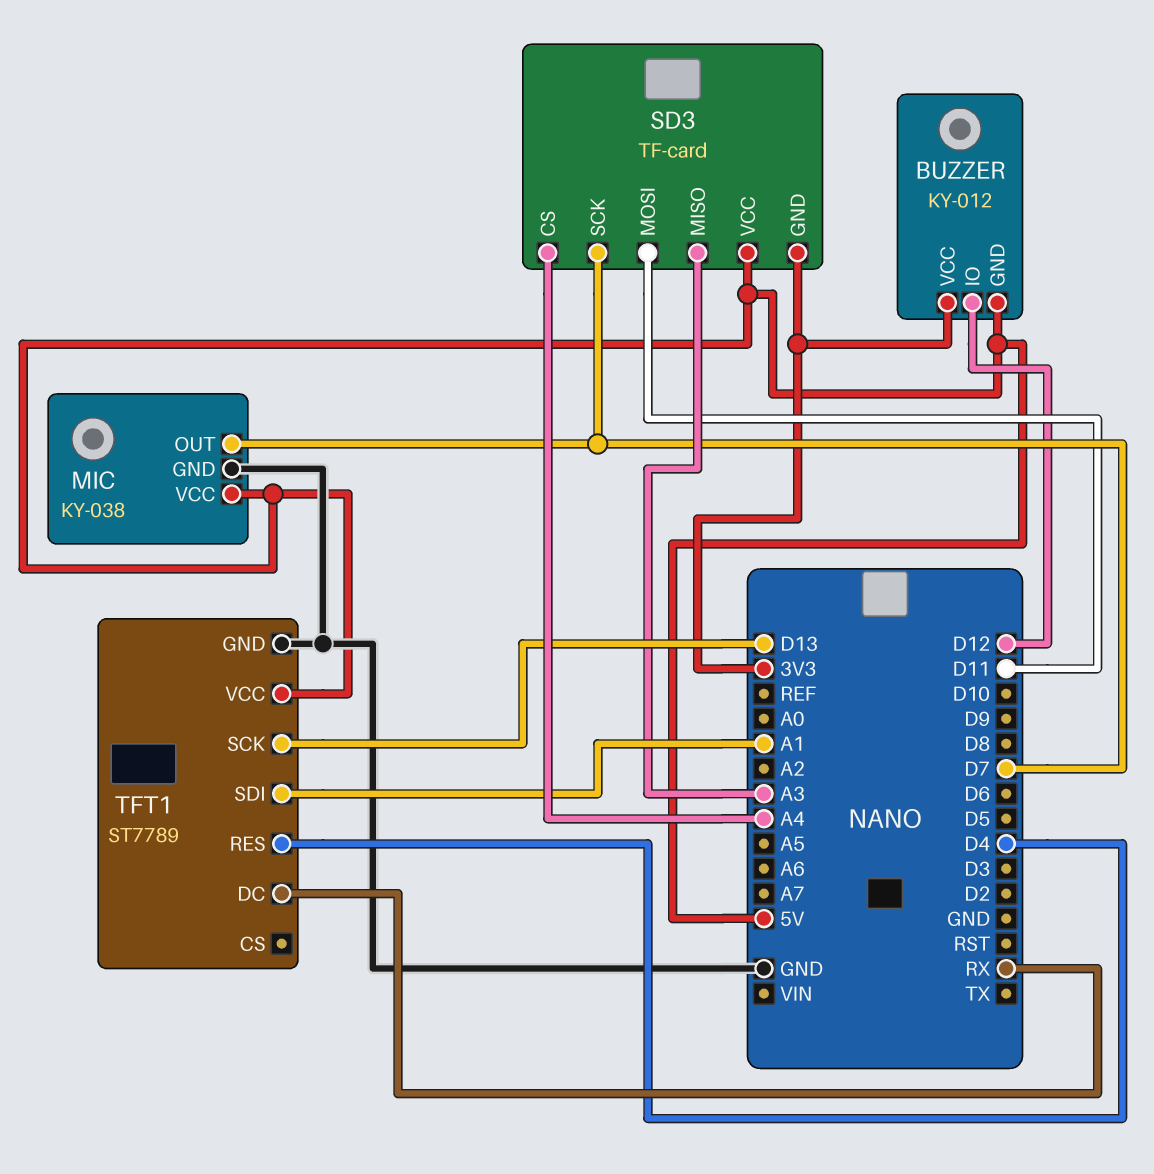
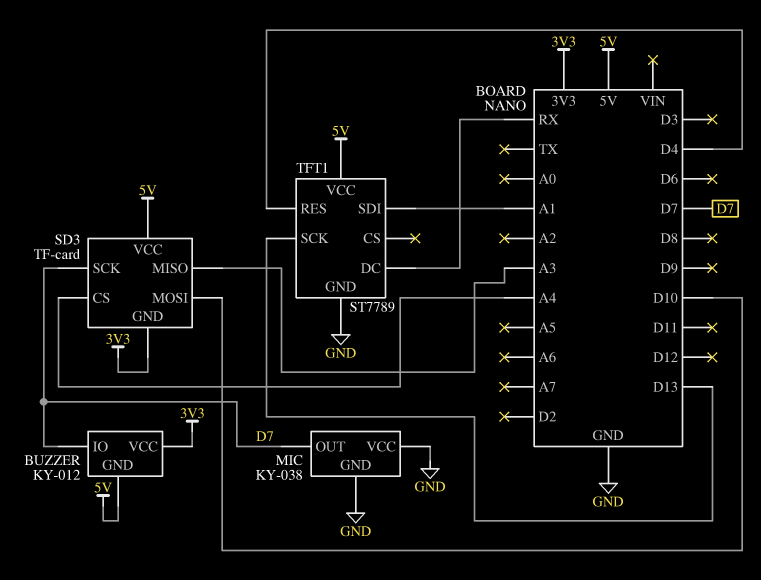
BUZZER pin IO: D12 -> D7
MIC pin VCC: 5V -> GND
SD3 pin MOSI: D11 -> D10

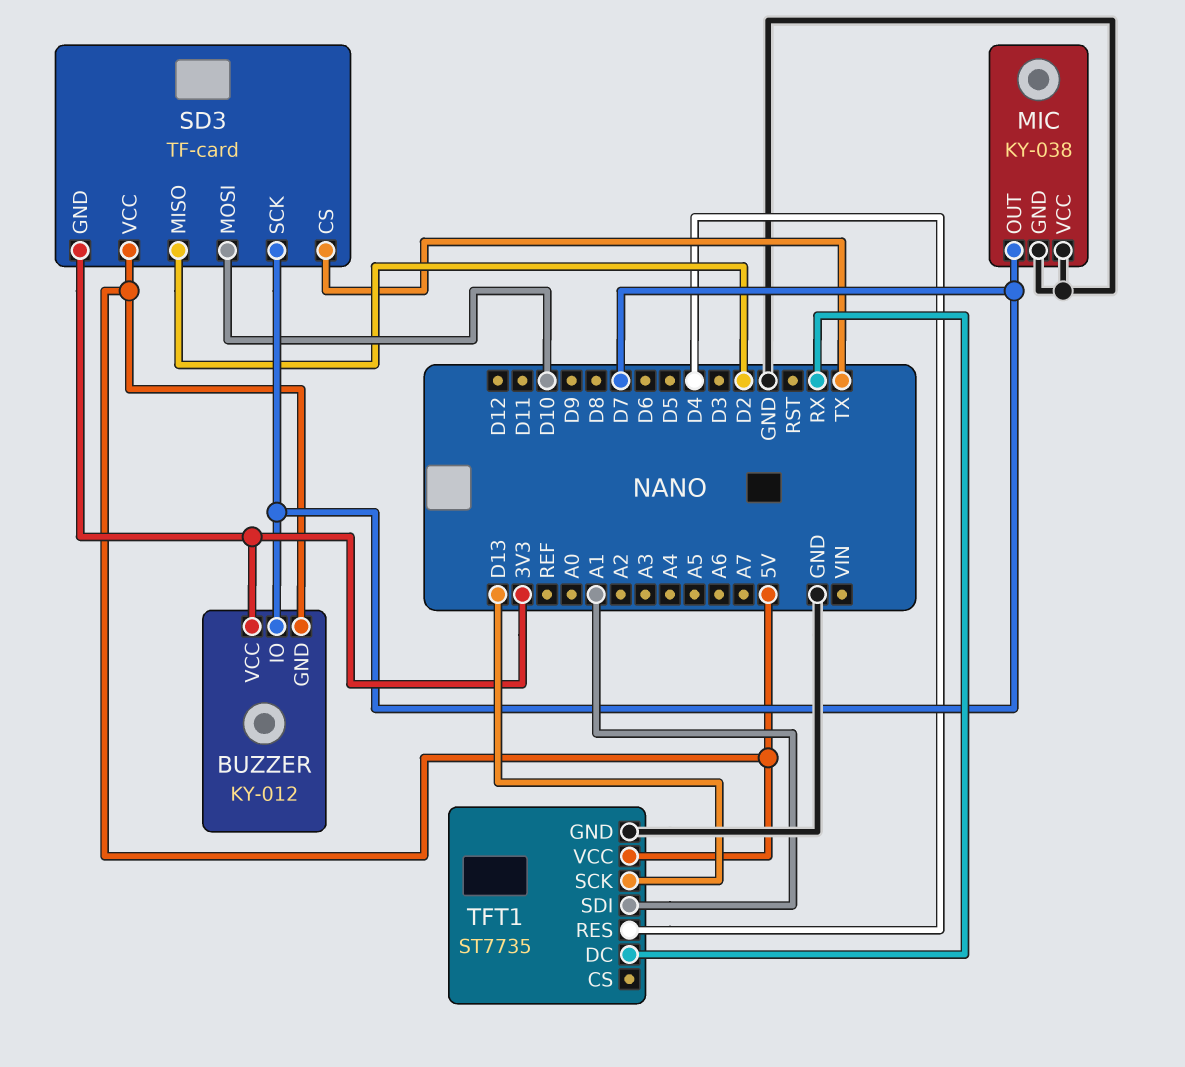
SD3 pin CS: A4 -> TX
SD3 pin MISO: A3 -> D2
TFT1: ST7789 -> ST7735

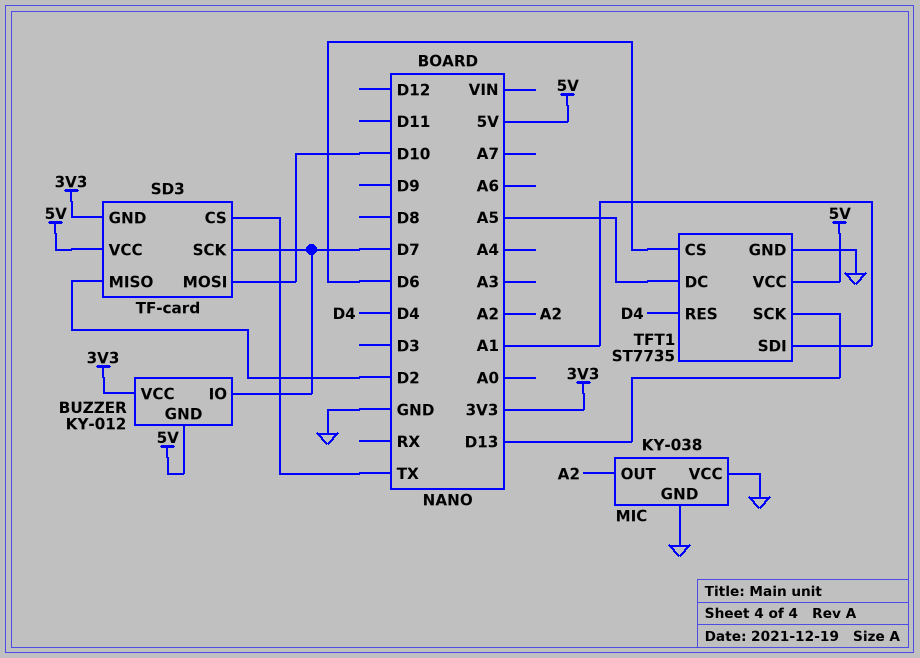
MIC pin OUT: D7 -> A2
TFT1 pin CS: none -> D6
TFT1 pin DC: RX -> A5

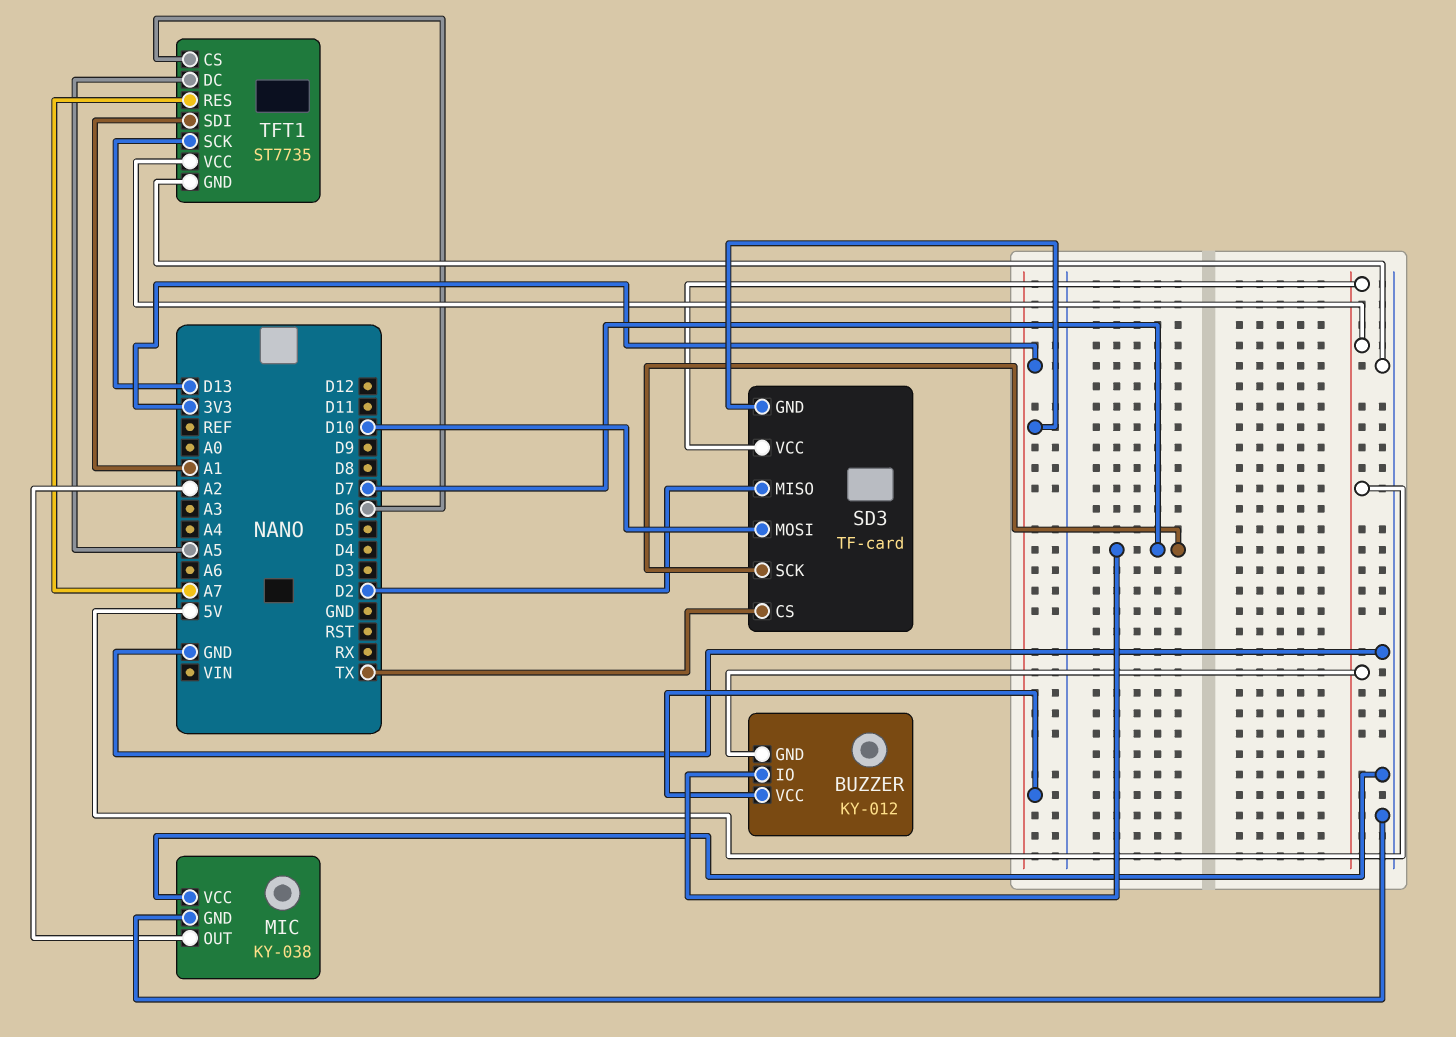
TFT1 pin RES: D4 -> A7

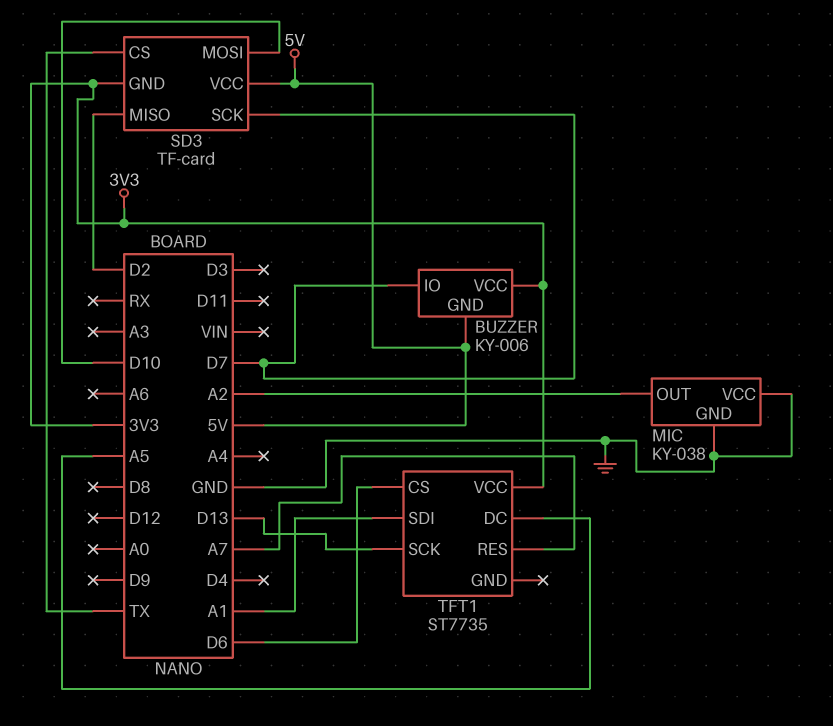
BUZZER: KY-012 -> KY-006
TFT1 pin GND: GND -> none
TFT1 pin VCC: 5V -> 3V3

